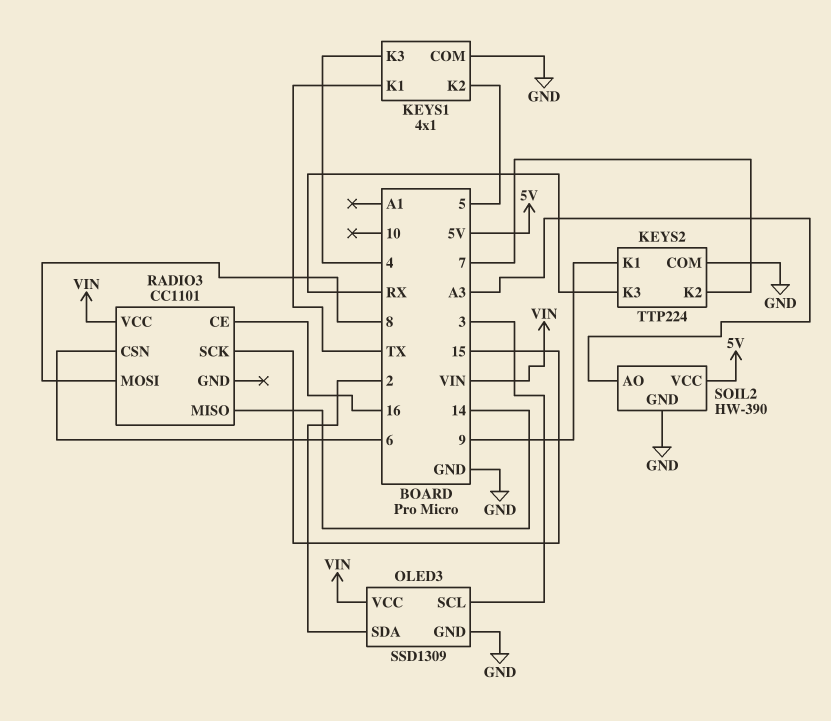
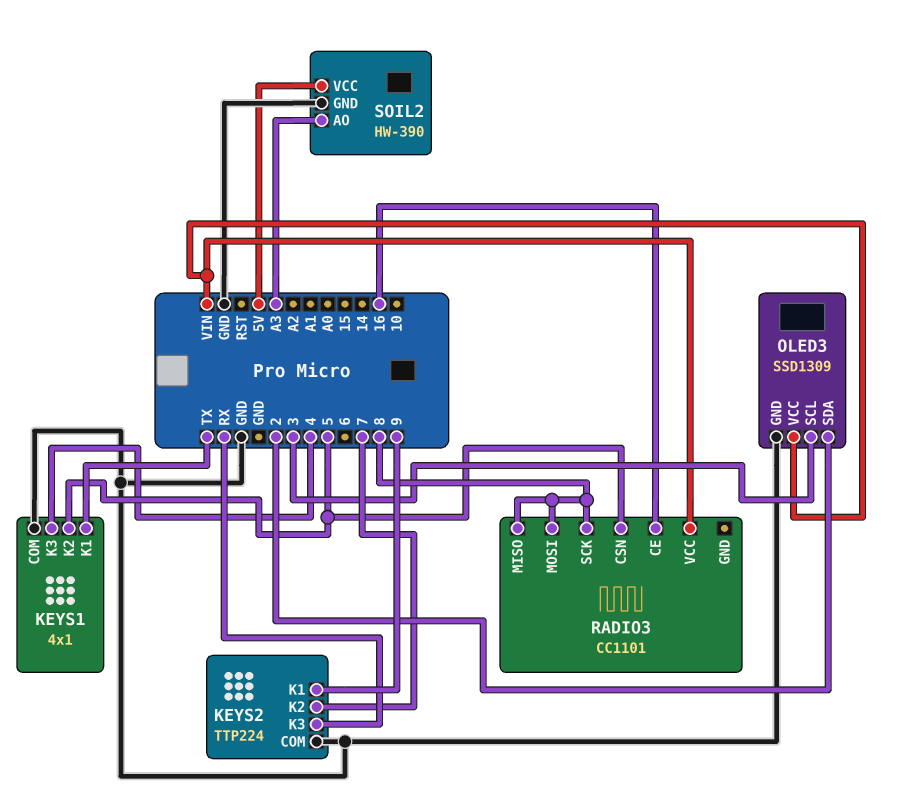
RADIO3 pin CSN: 6 -> 5
RADIO3 pin MISO: 14 -> 8
RADIO3 pin SCK: 15 -> 8

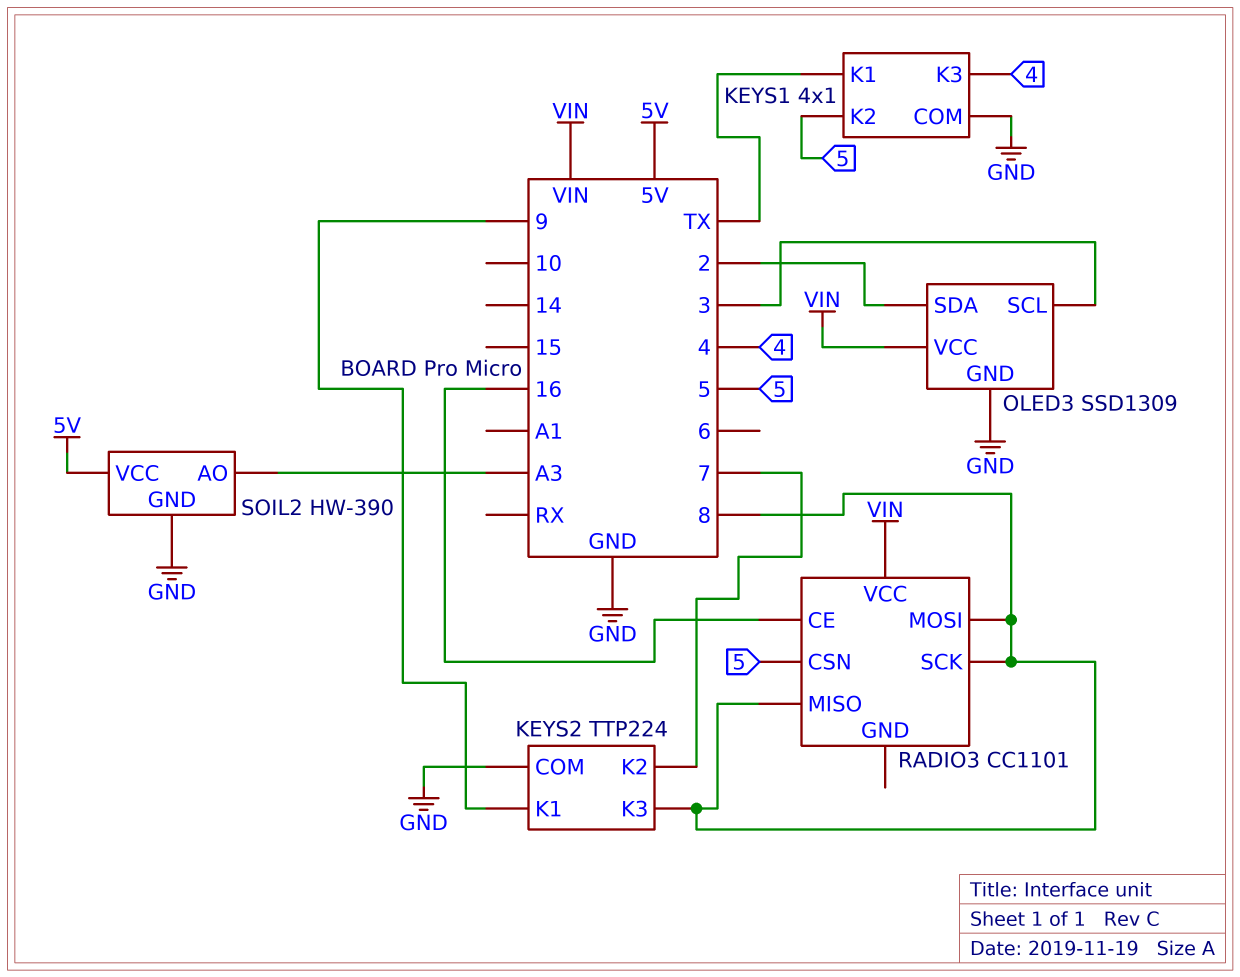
KEYS2 pin K3: RX -> 8

